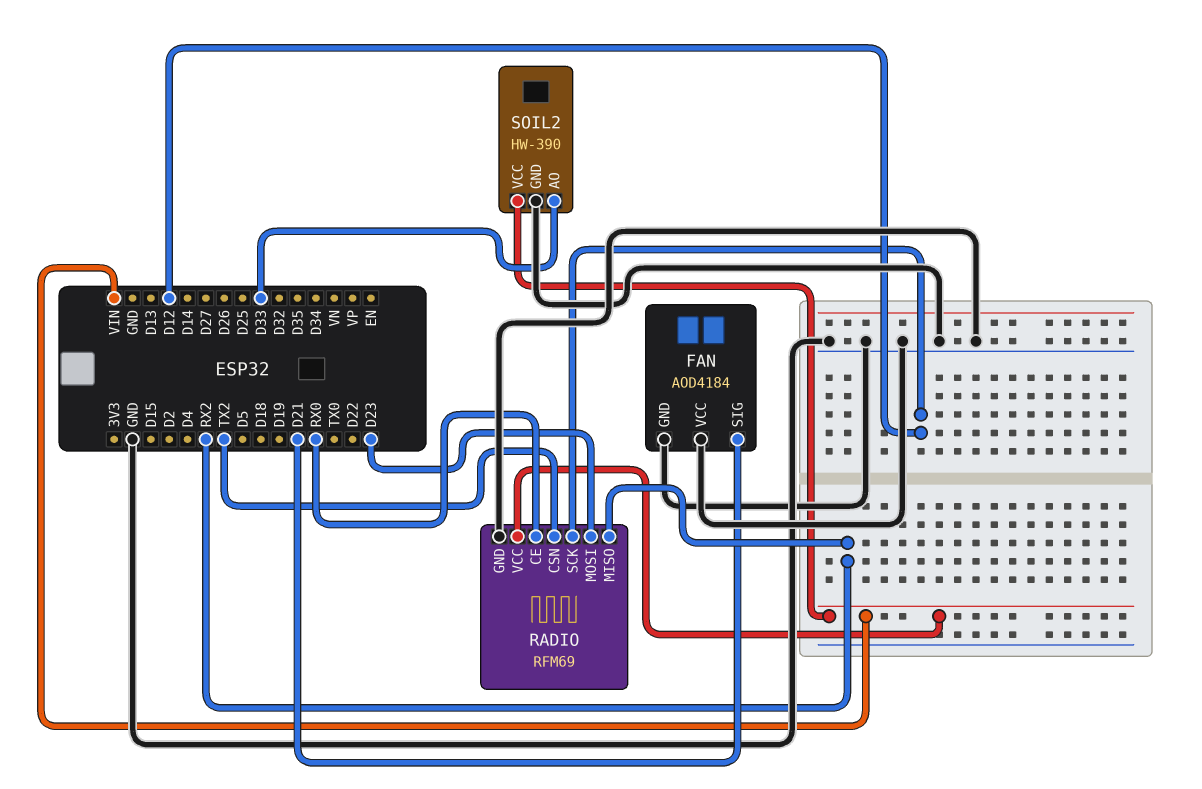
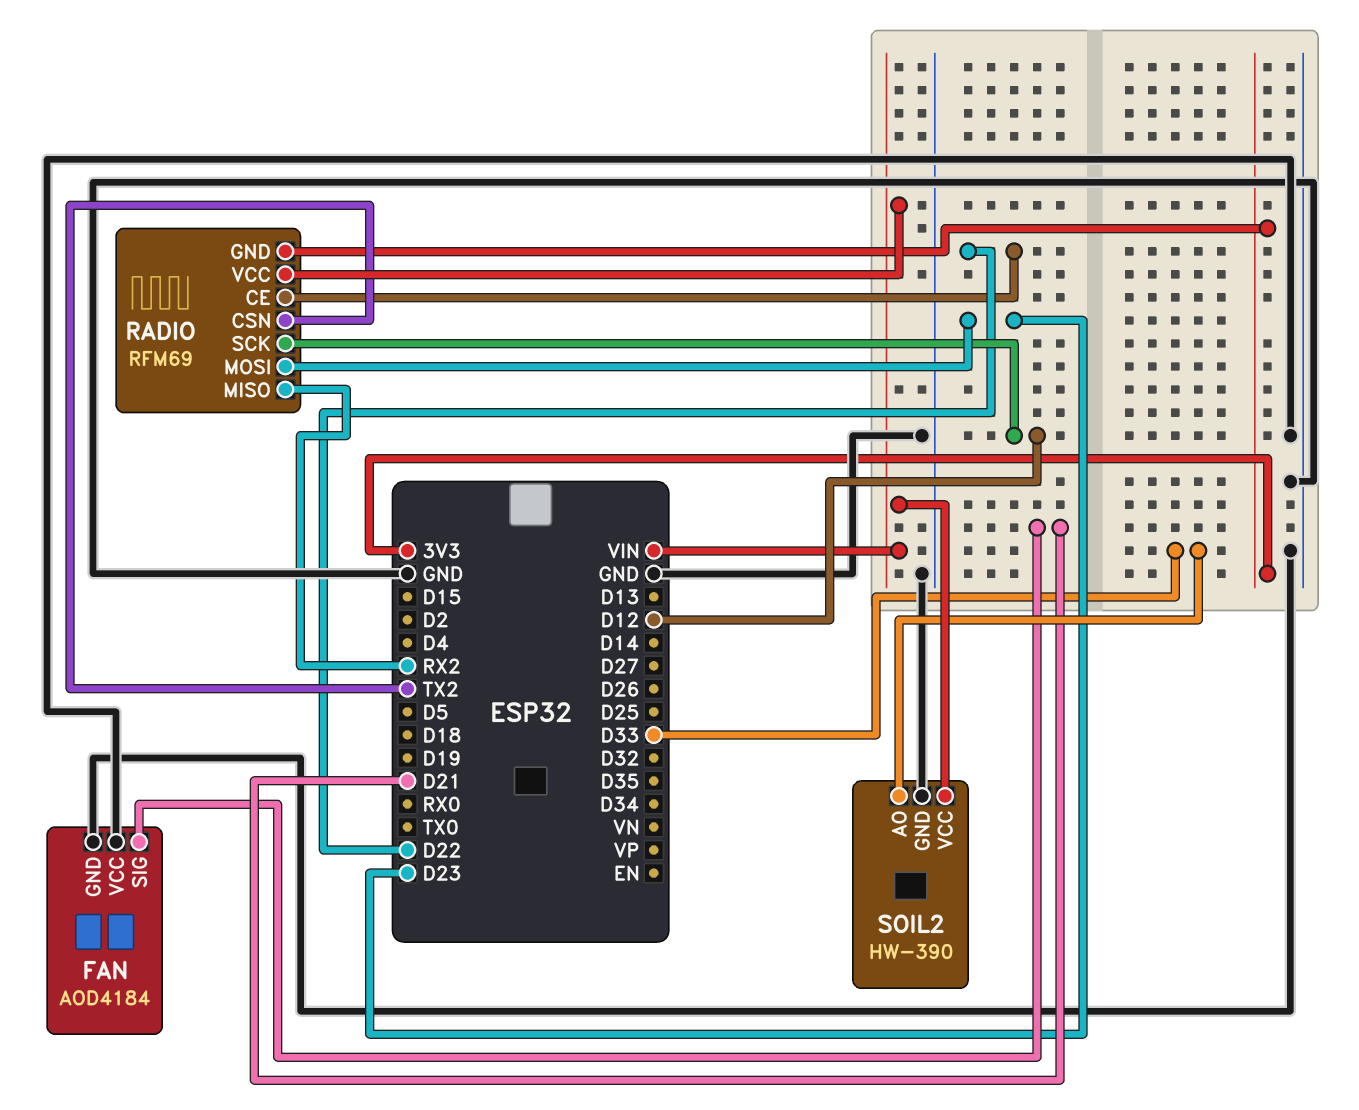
RADIO pin CE: RX0 -> D22
RADIO pin GND: GND -> 3V3

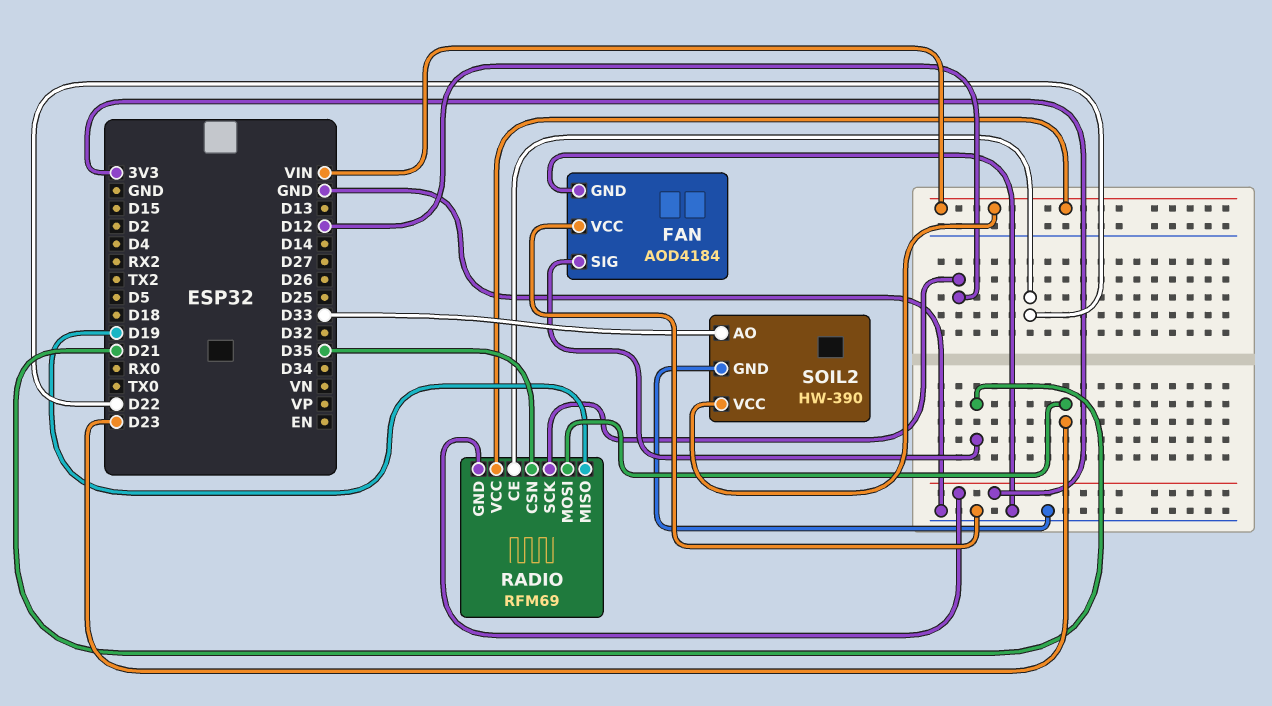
RADIO pin CSN: TX2 -> D35
RADIO pin MISO: RX2 -> D19

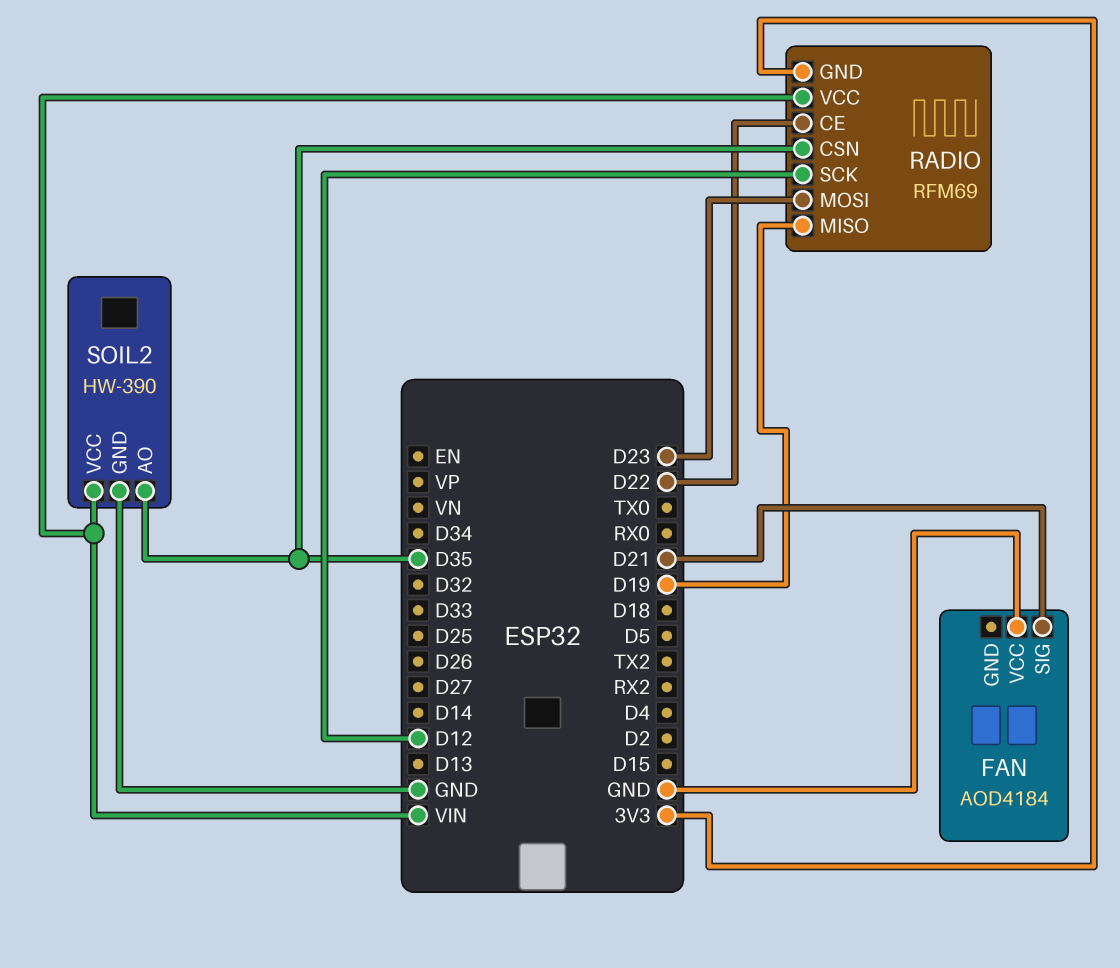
FAN pin GND: GND -> none
SOIL2 pin AO: D33 -> D35

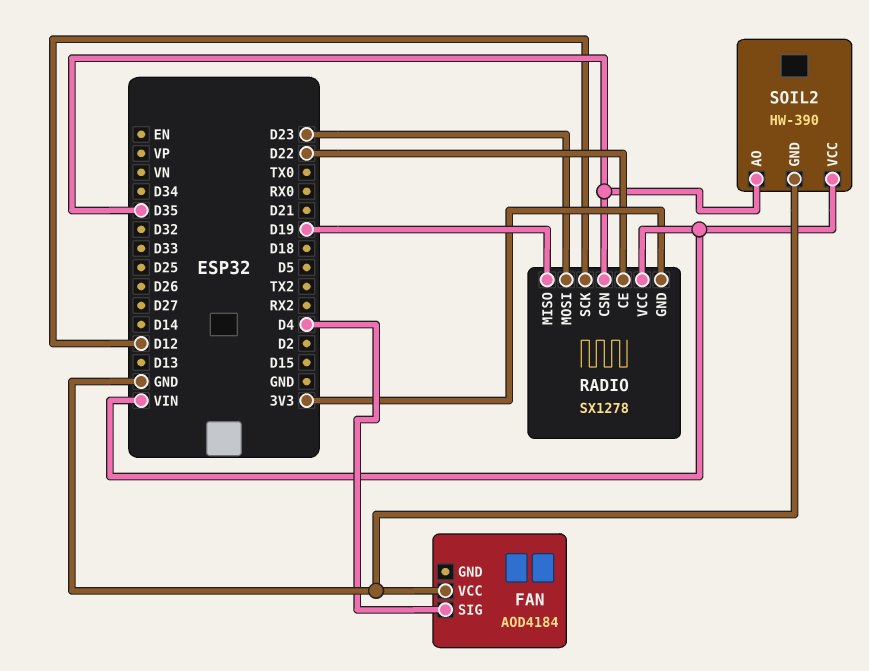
FAN pin SIG: D21 -> D4
RADIO: RFM69 -> SX1278

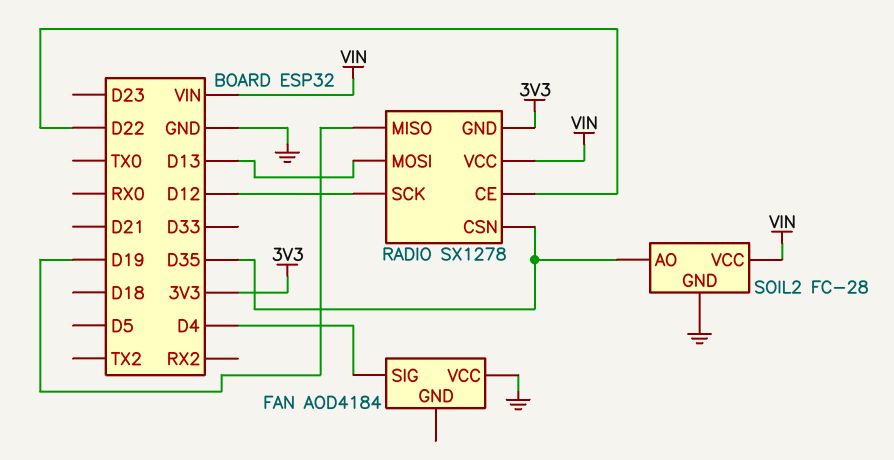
RADIO pin MOSI: D23 -> D13
SOIL2: HW-390 -> FC-28

